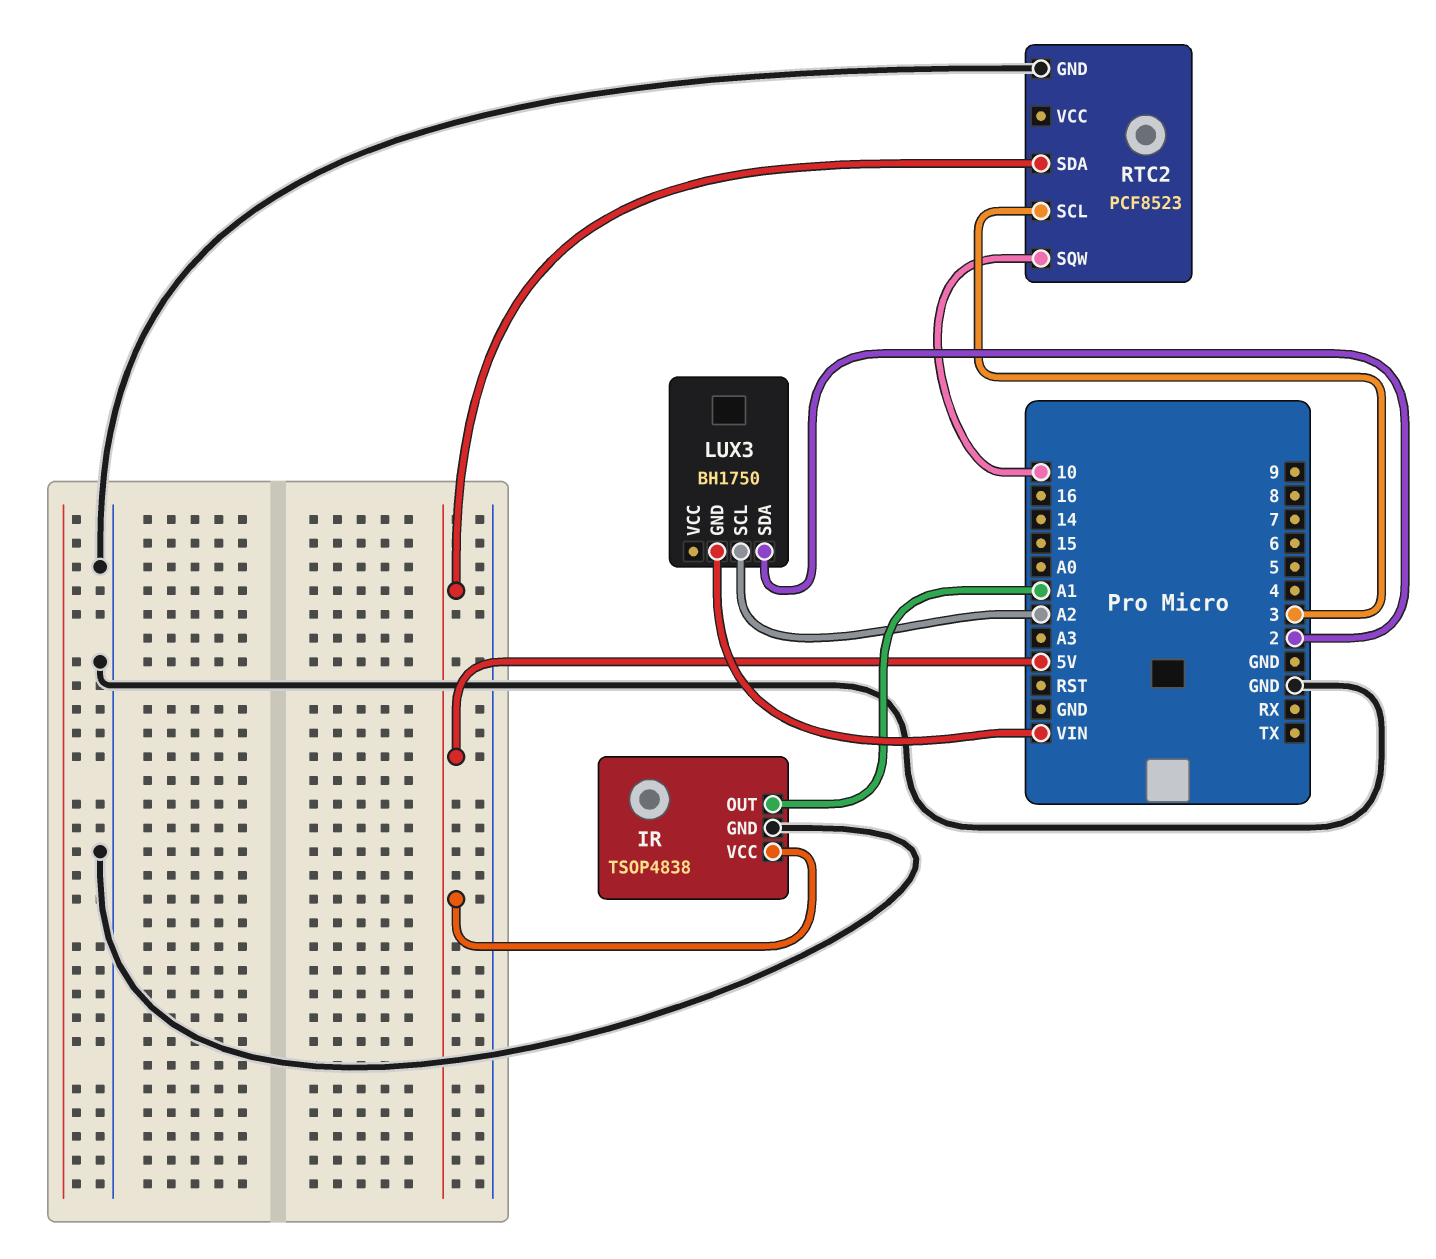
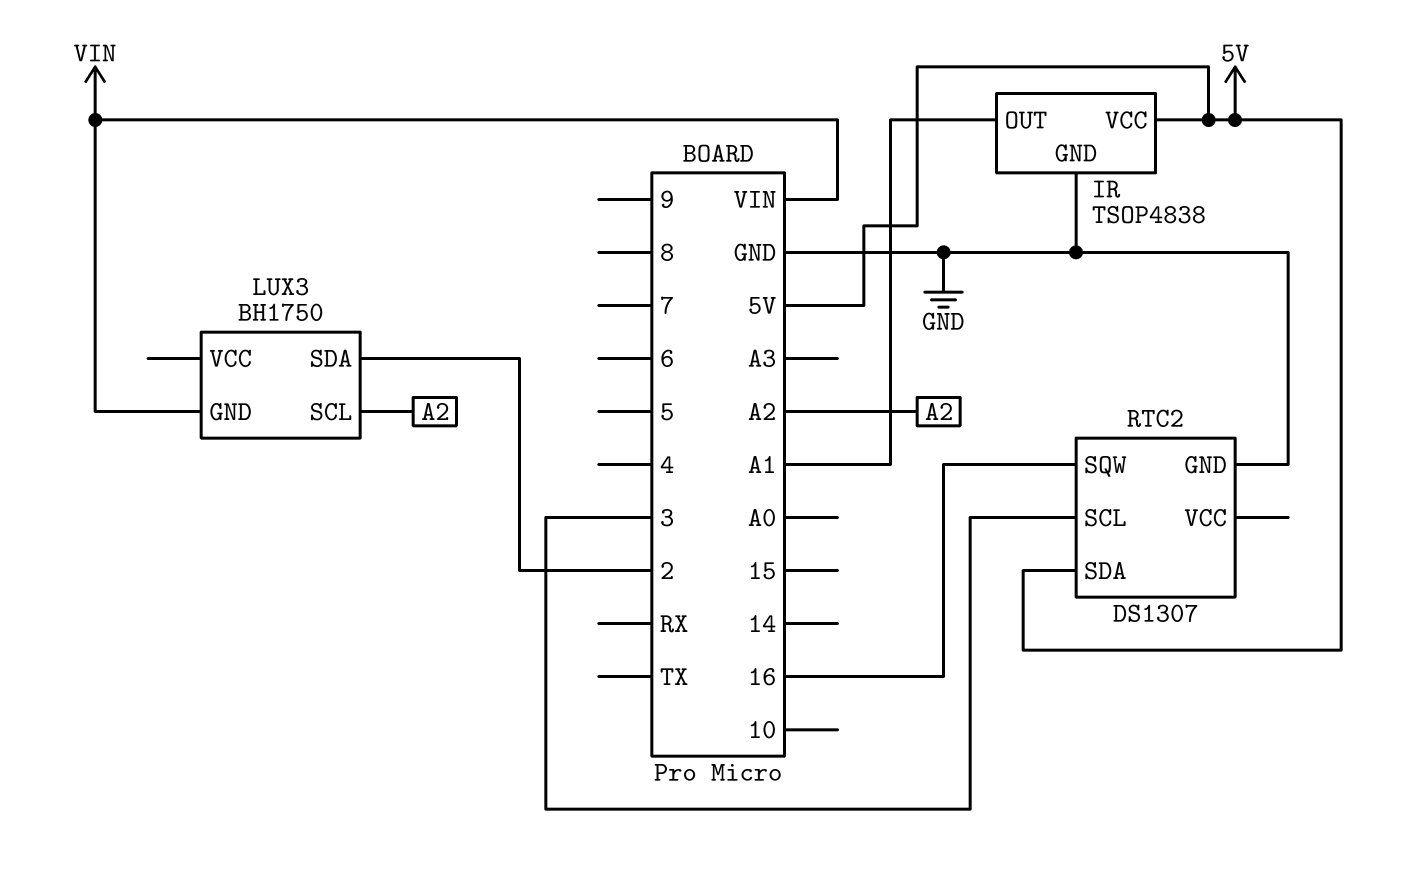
RTC2: PCF8523 -> DS1307
RTC2 pin SQW: 10 -> 16

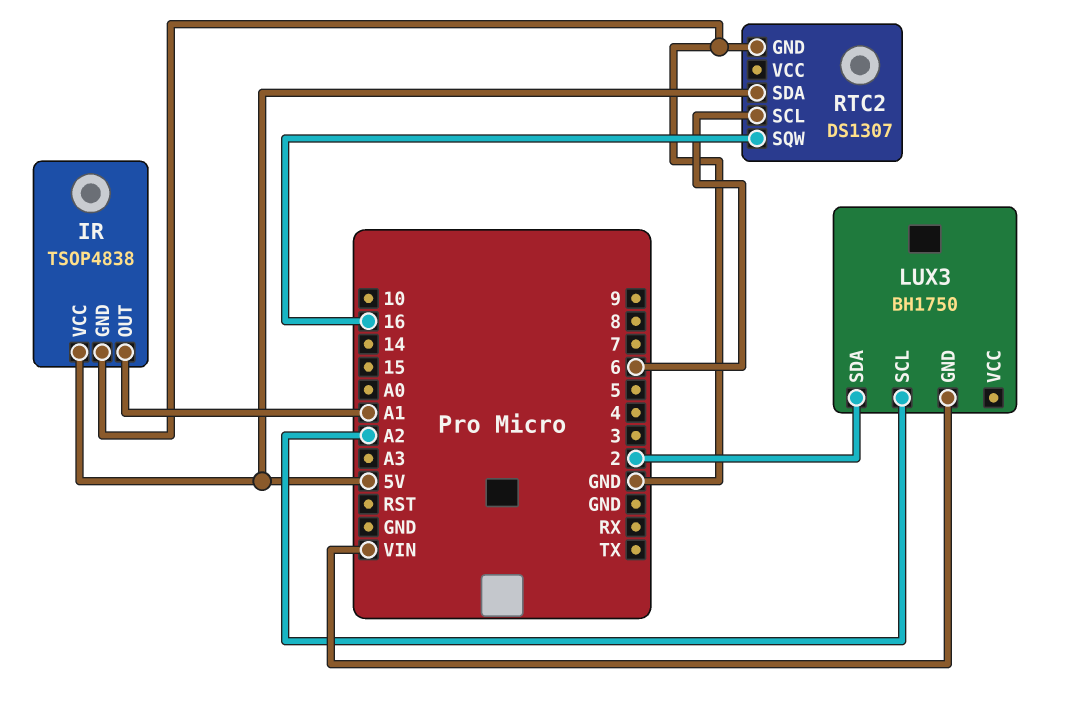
RTC2 pin SCL: 3 -> 6

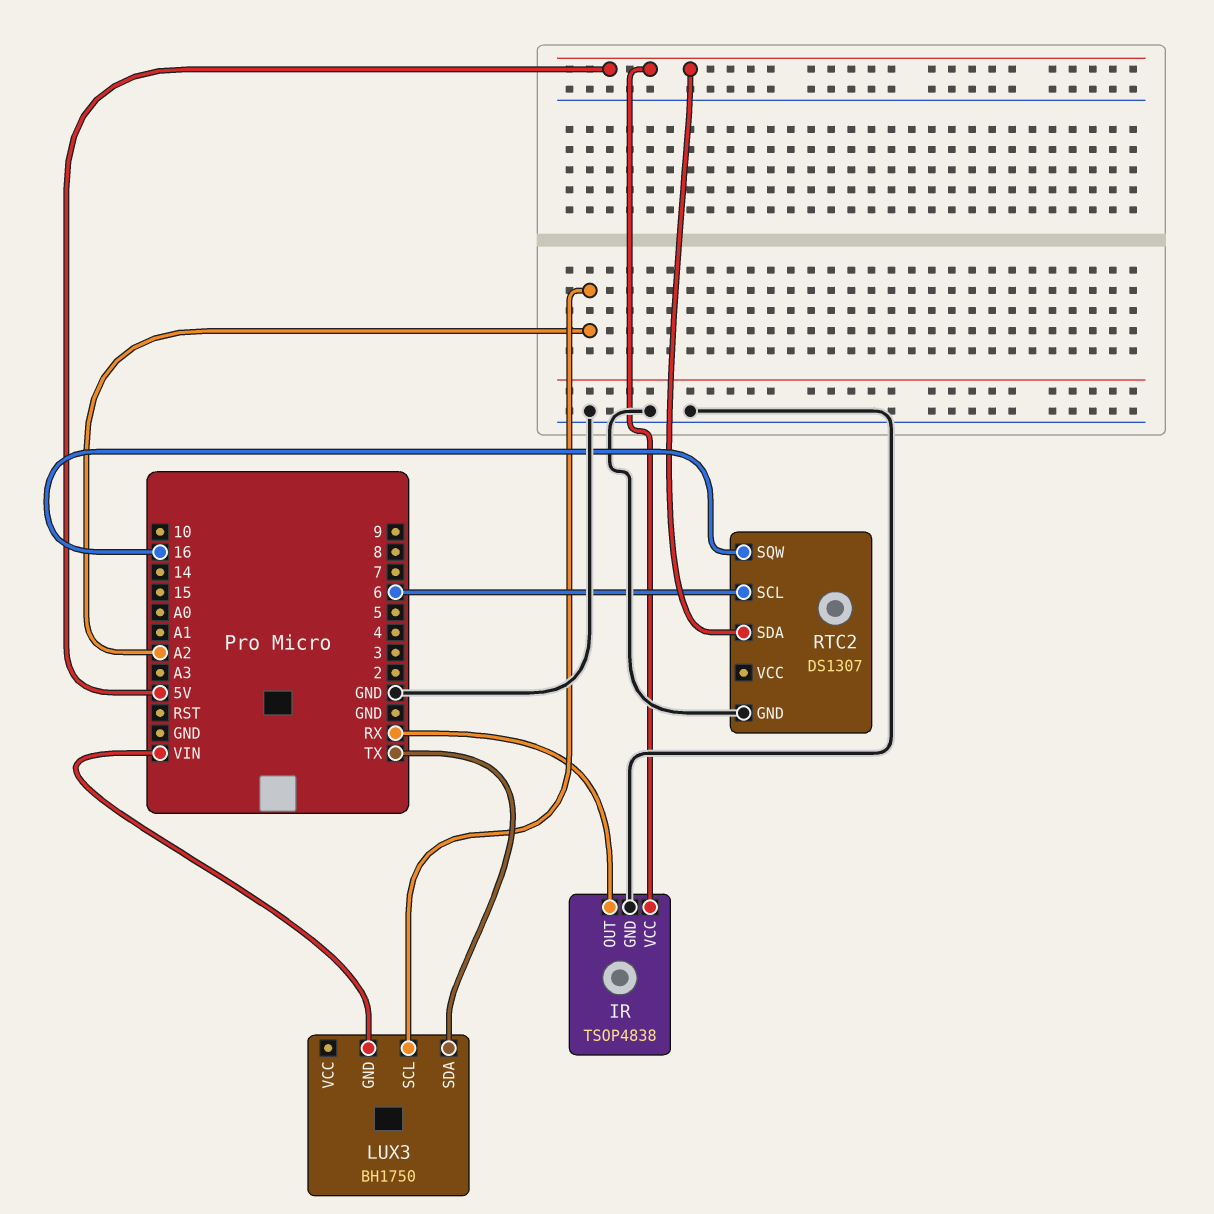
IR pin OUT: A1 -> RX
LUX3 pin SDA: 2 -> TX

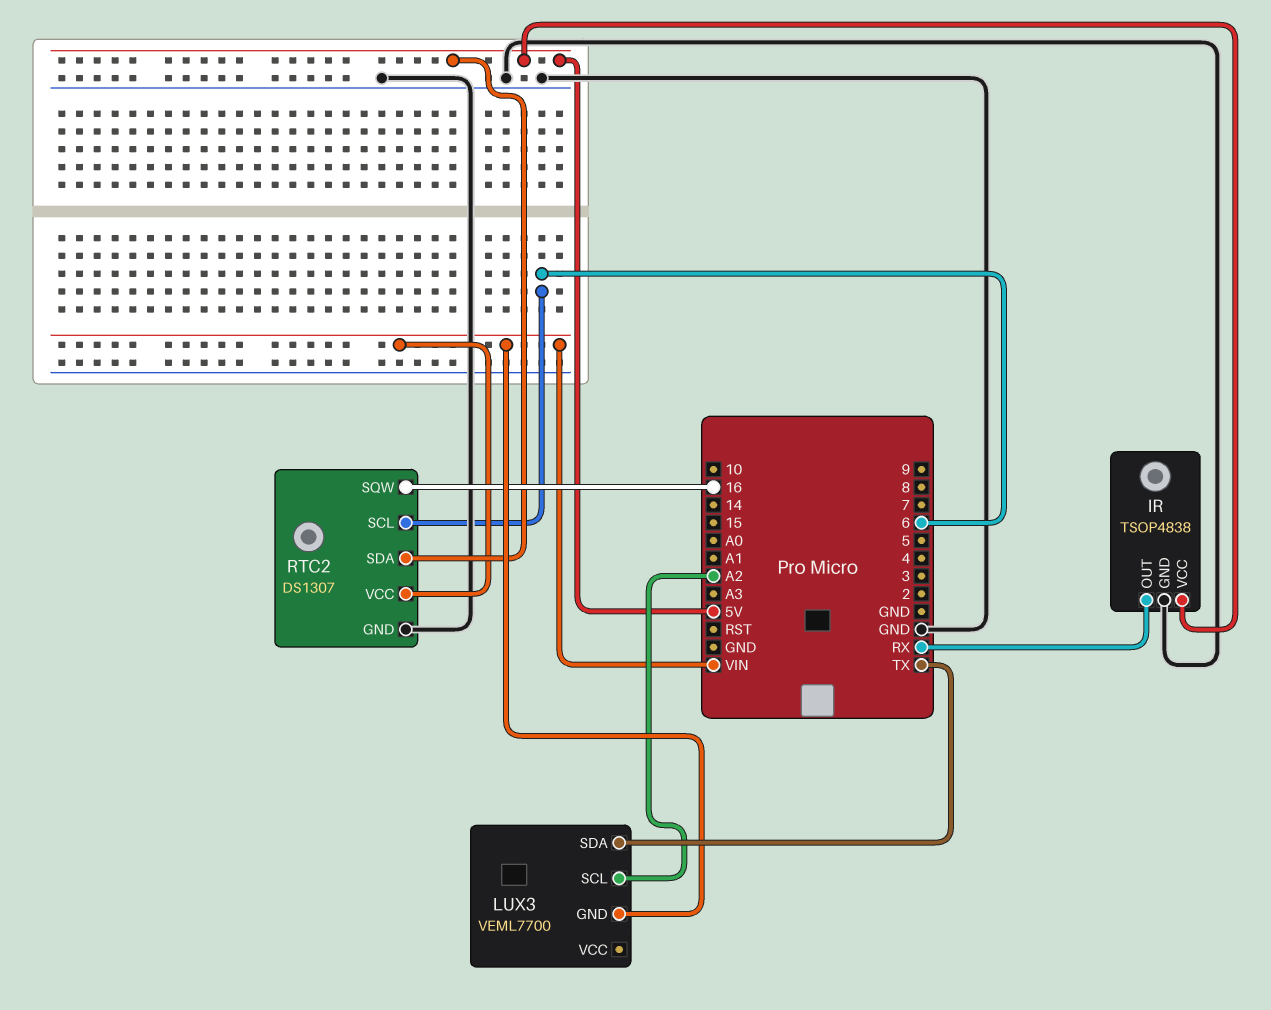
LUX3: BH1750 -> VEML7700
RTC2 pin VCC: none -> VIN

